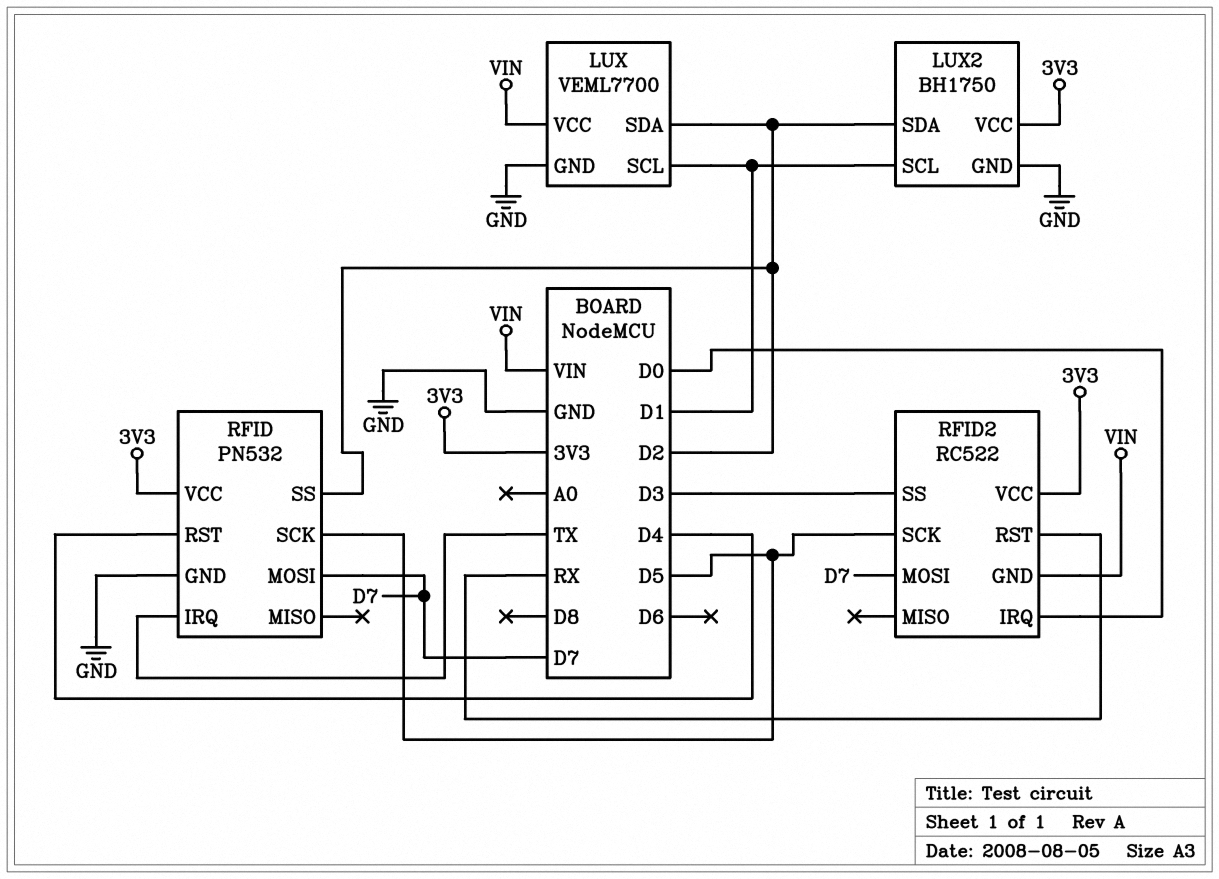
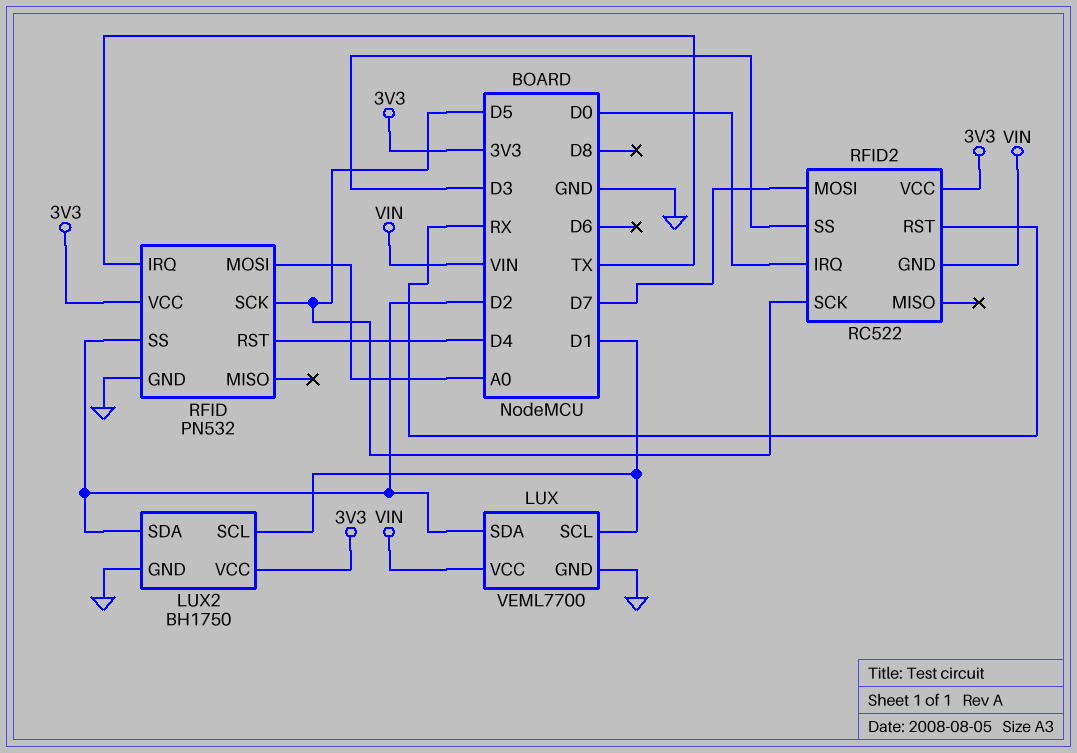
RFID pin MOSI: D7 -> A0

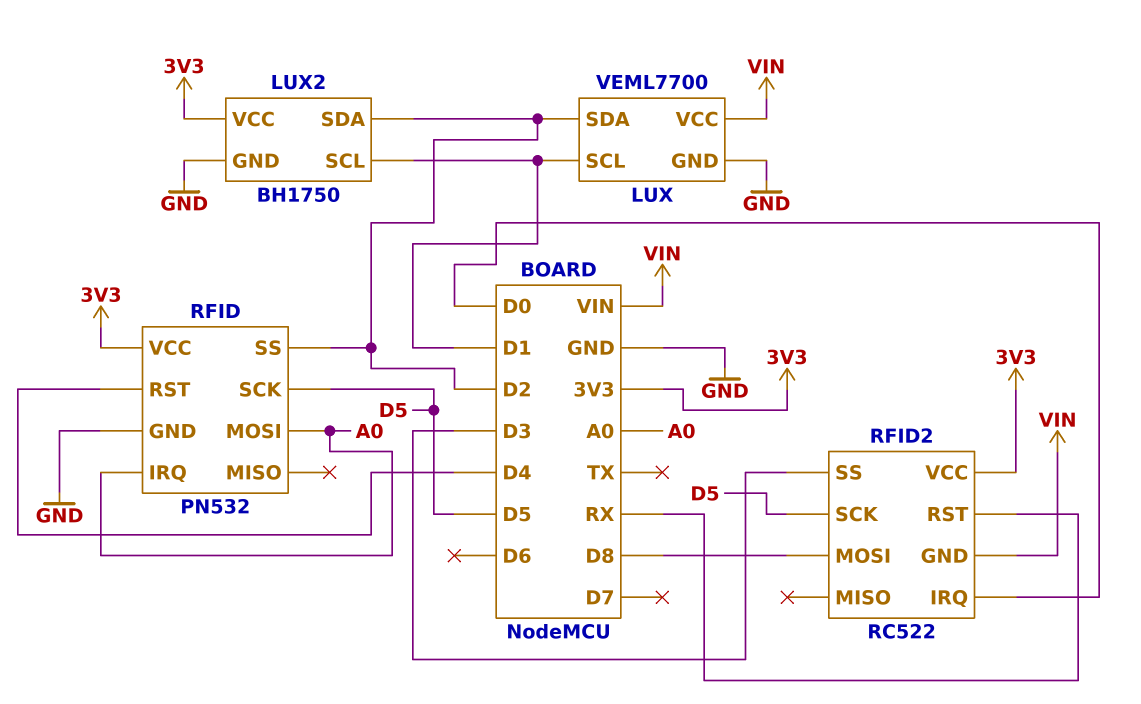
RFID pin IRQ: TX -> A0
RFID2 pin MOSI: D7 -> D8

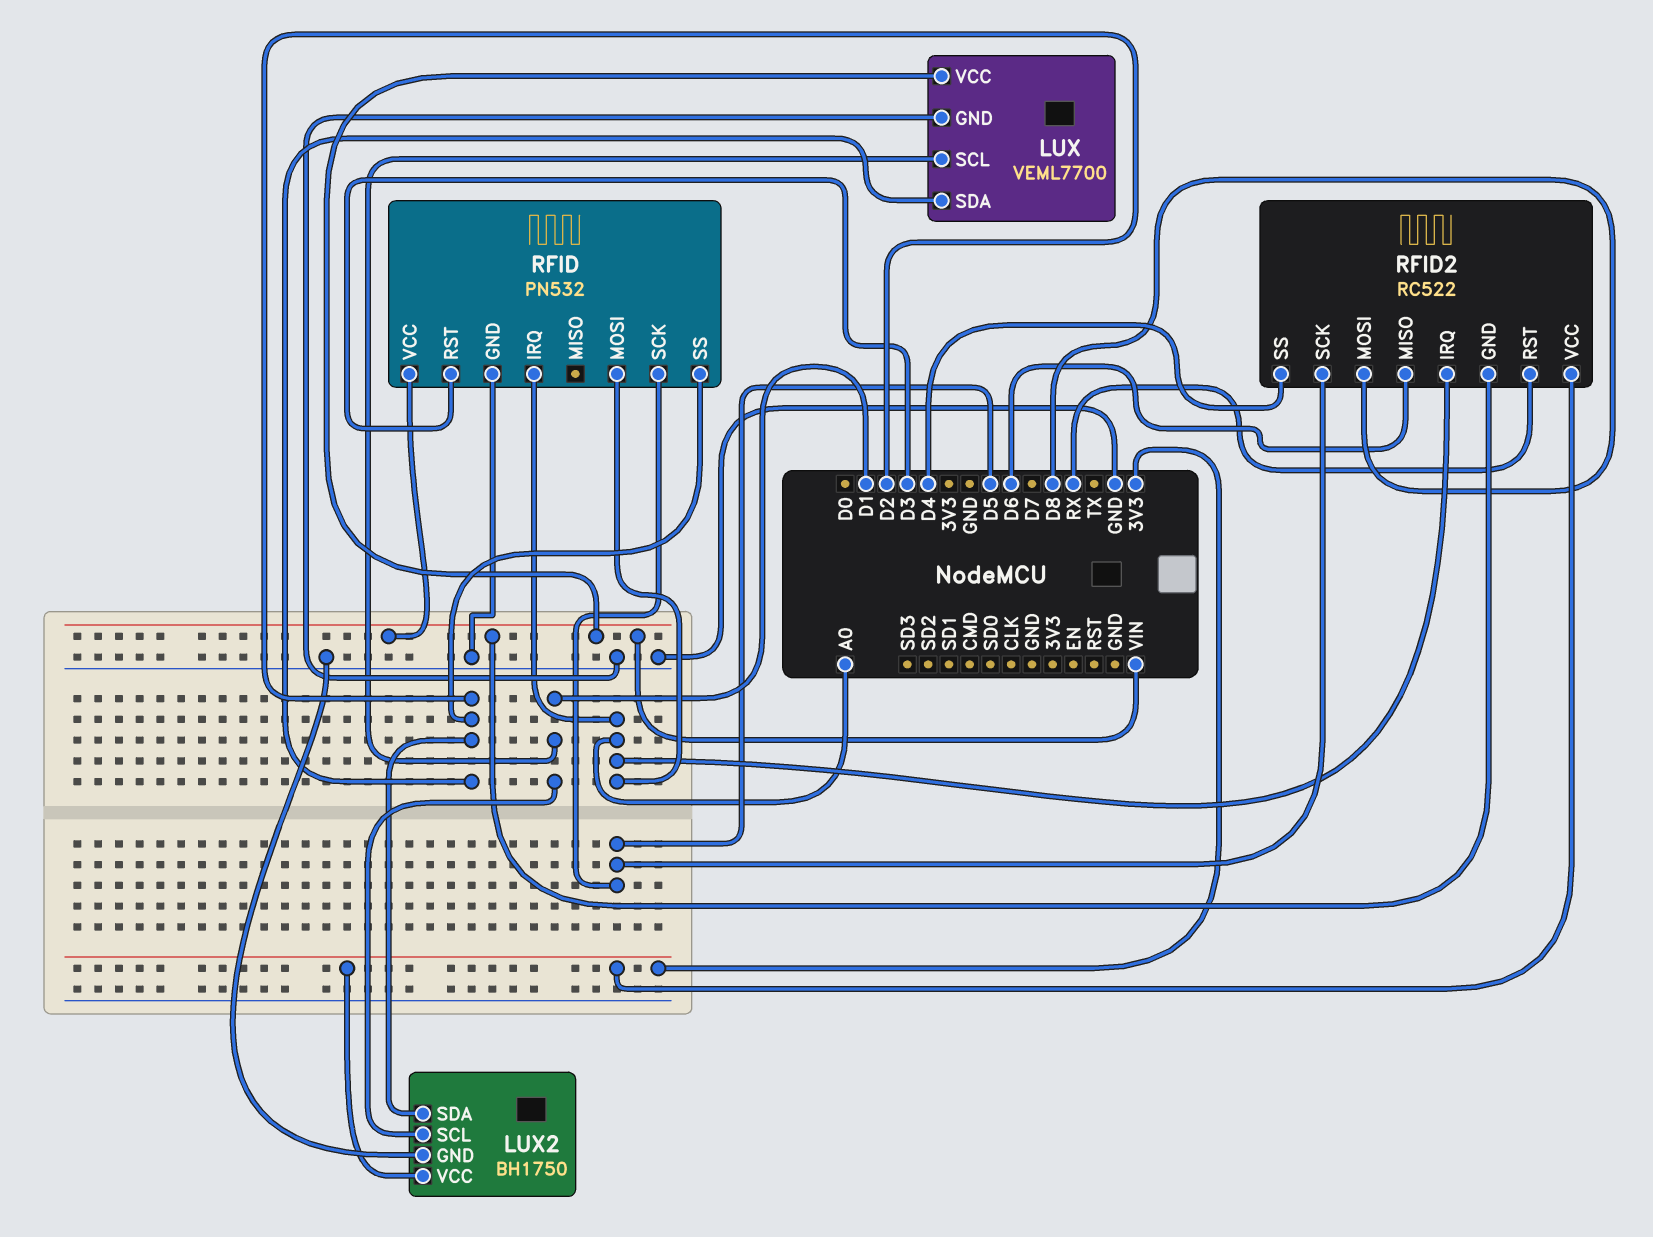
RFID pin RST: D4 -> D3
RFID pin VCC: 3V3 -> VIN
RFID2 pin IRQ: D0 -> A0
RFID2 pin MISO: none -> D6
RFID2 pin SS: D3 -> D4

